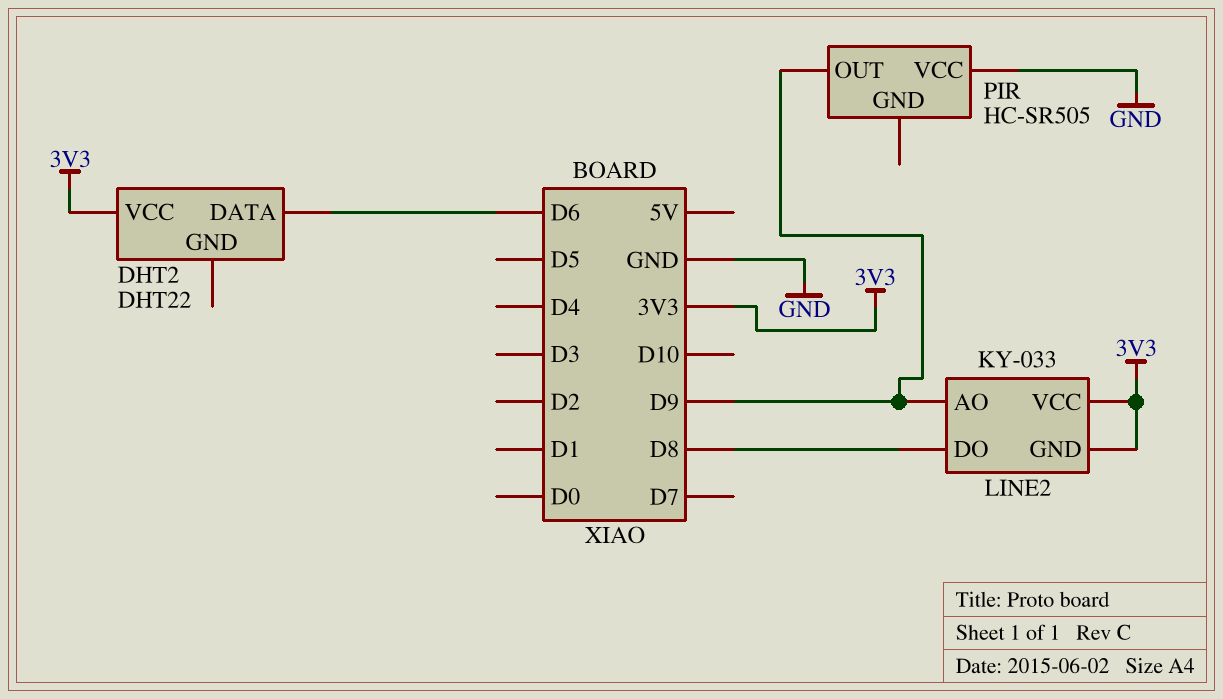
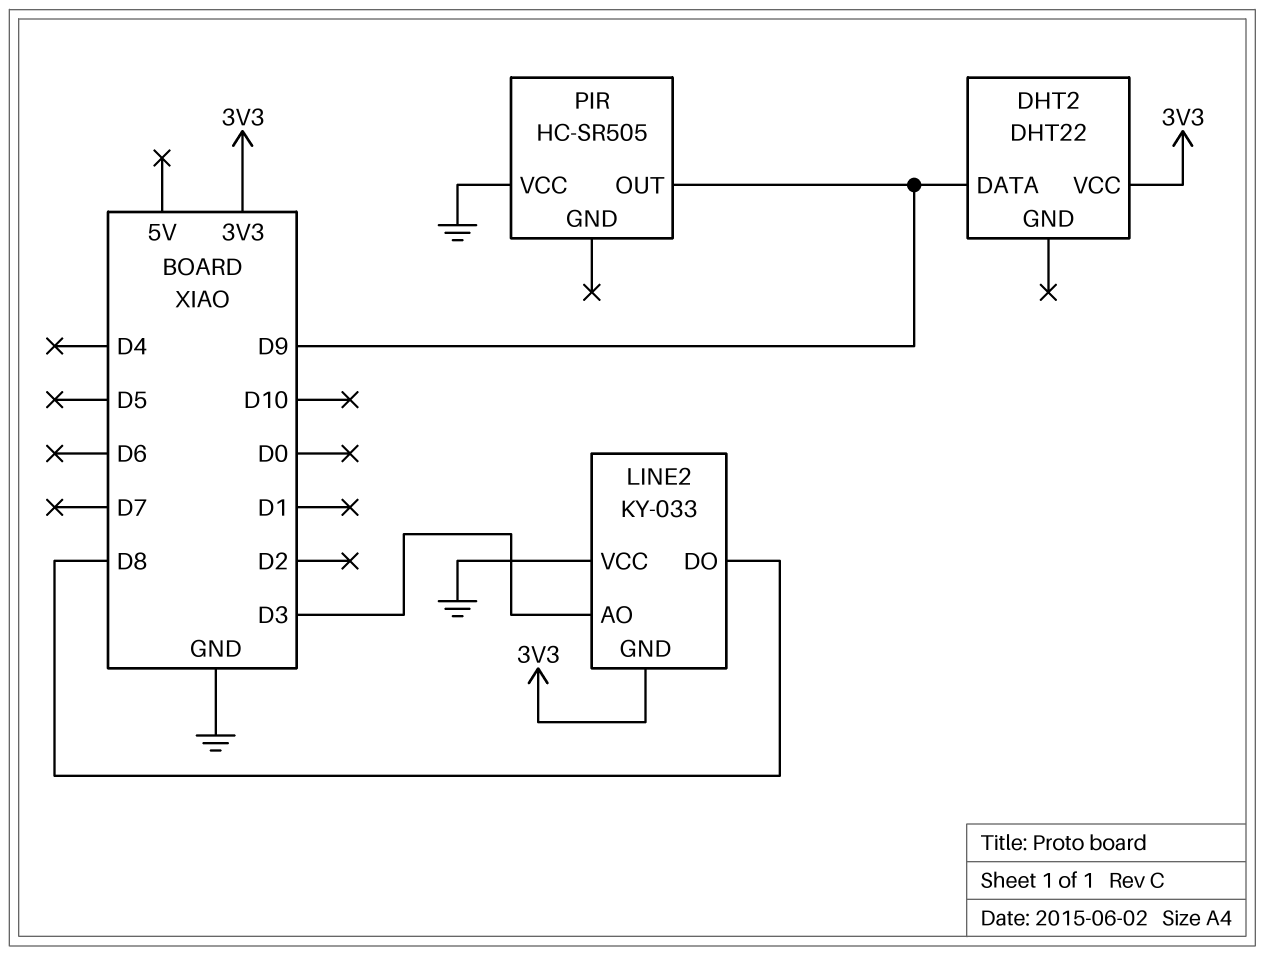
DHT2 pin DATA: D6 -> D9
LINE2 pin AO: D9 -> D3
LINE2 pin VCC: 3V3 -> GND

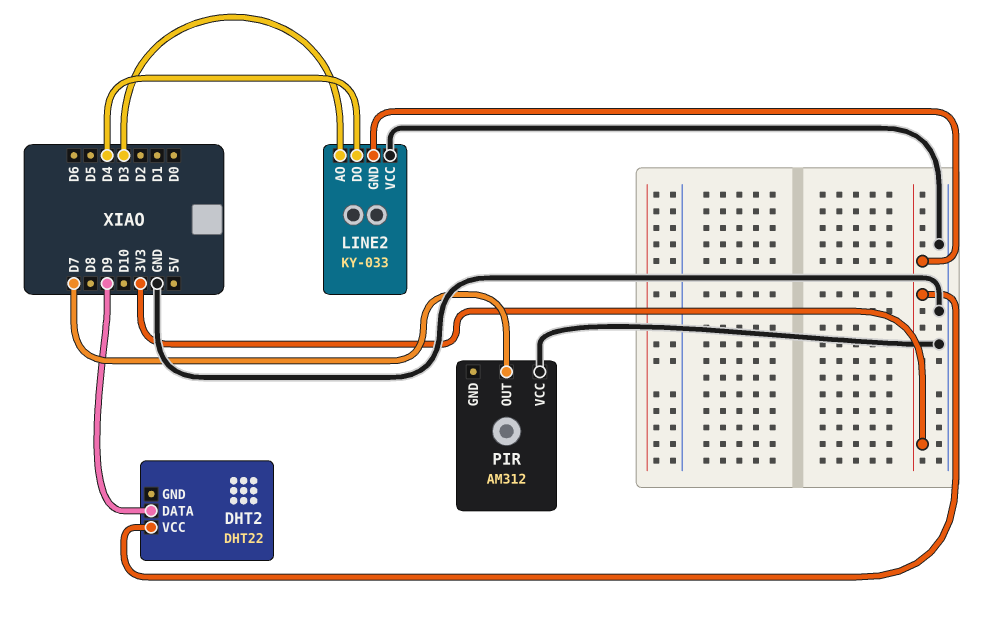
LINE2 pin DO: D8 -> D4
PIR: HC-SR505 -> AM312
PIR pin OUT: D9 -> D7

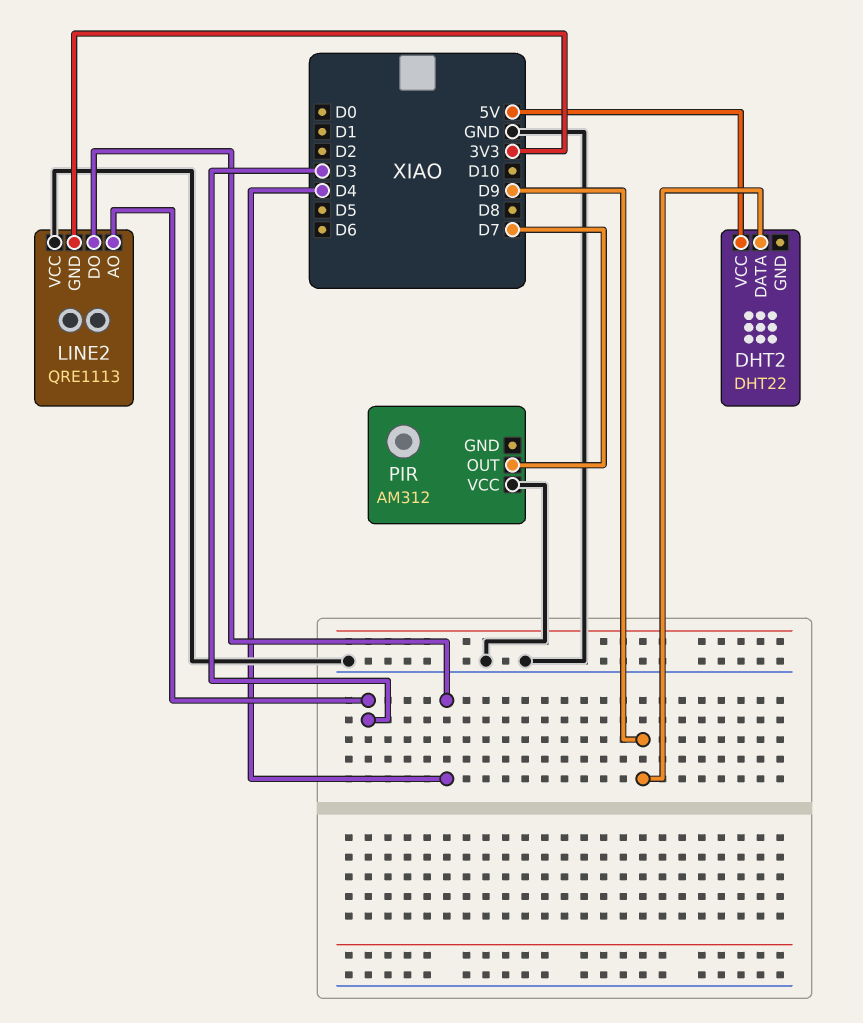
DHT2 pin VCC: 3V3 -> 5V
LINE2: KY-033 -> QRE1113

